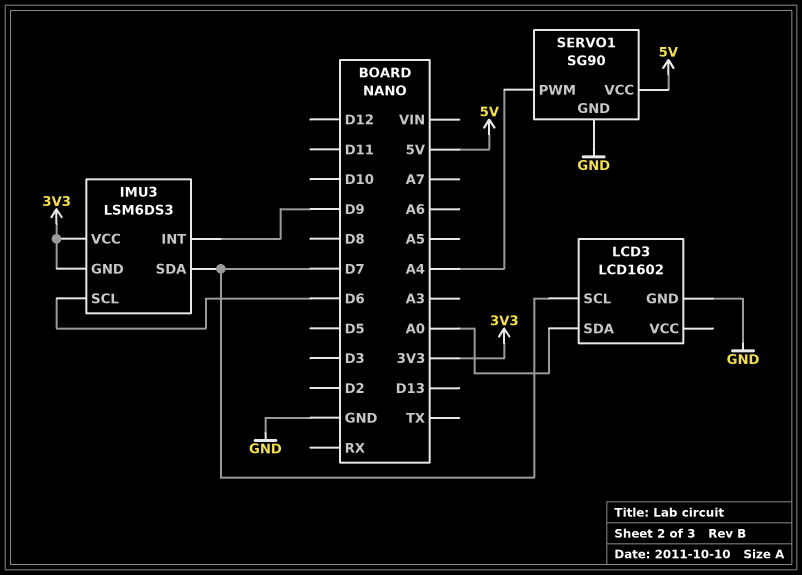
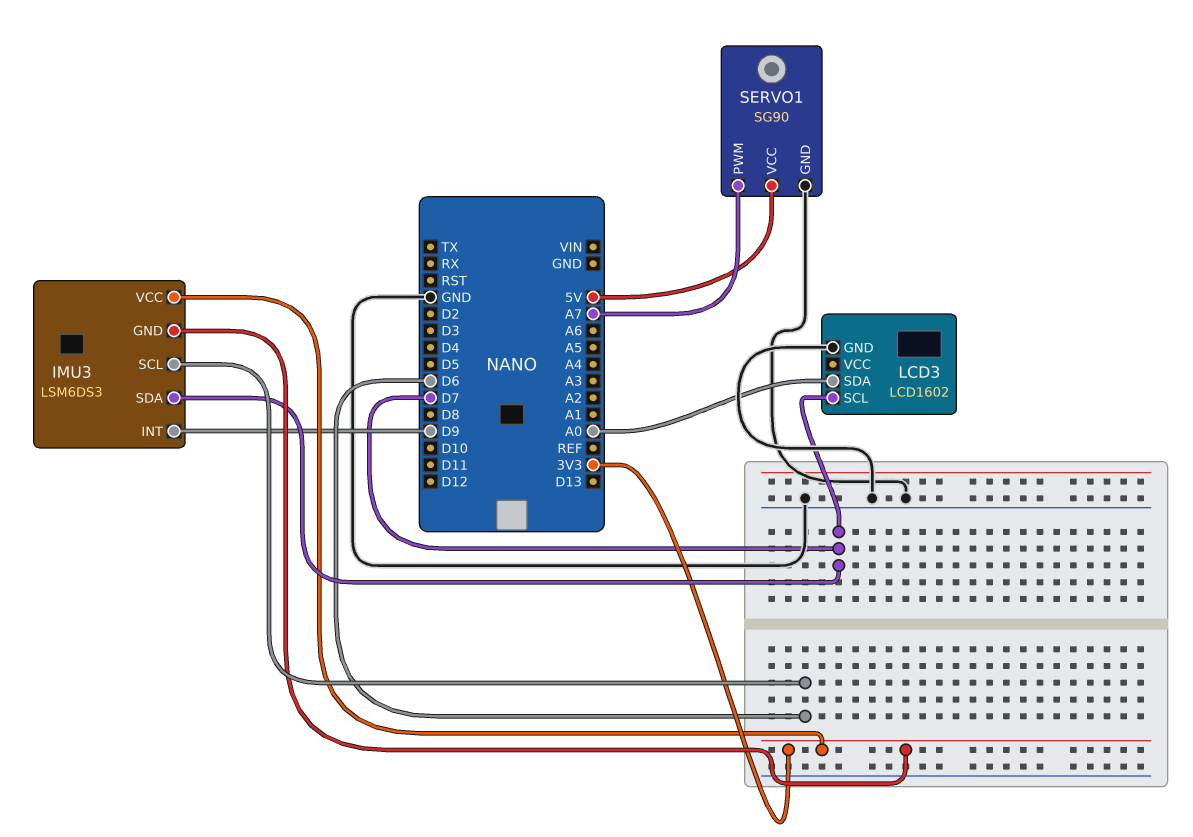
SERVO1 pin PWM: A4 -> A7

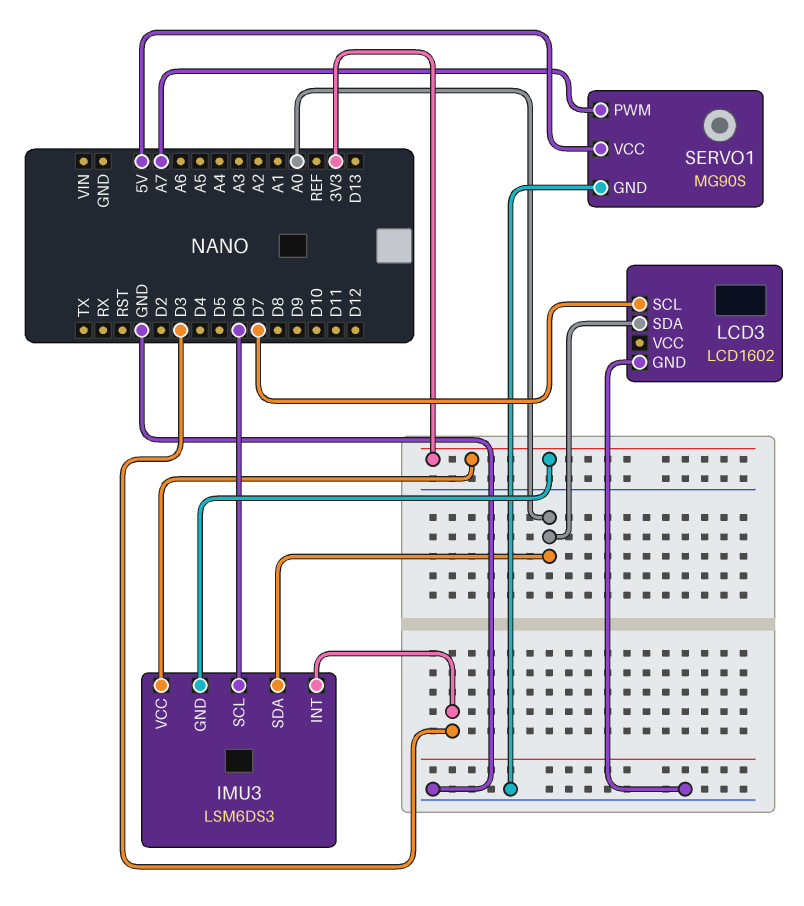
IMU3 pin INT: D9 -> D3
IMU3 pin SDA: D7 -> A0
SERVO1: SG90 -> MG90S

